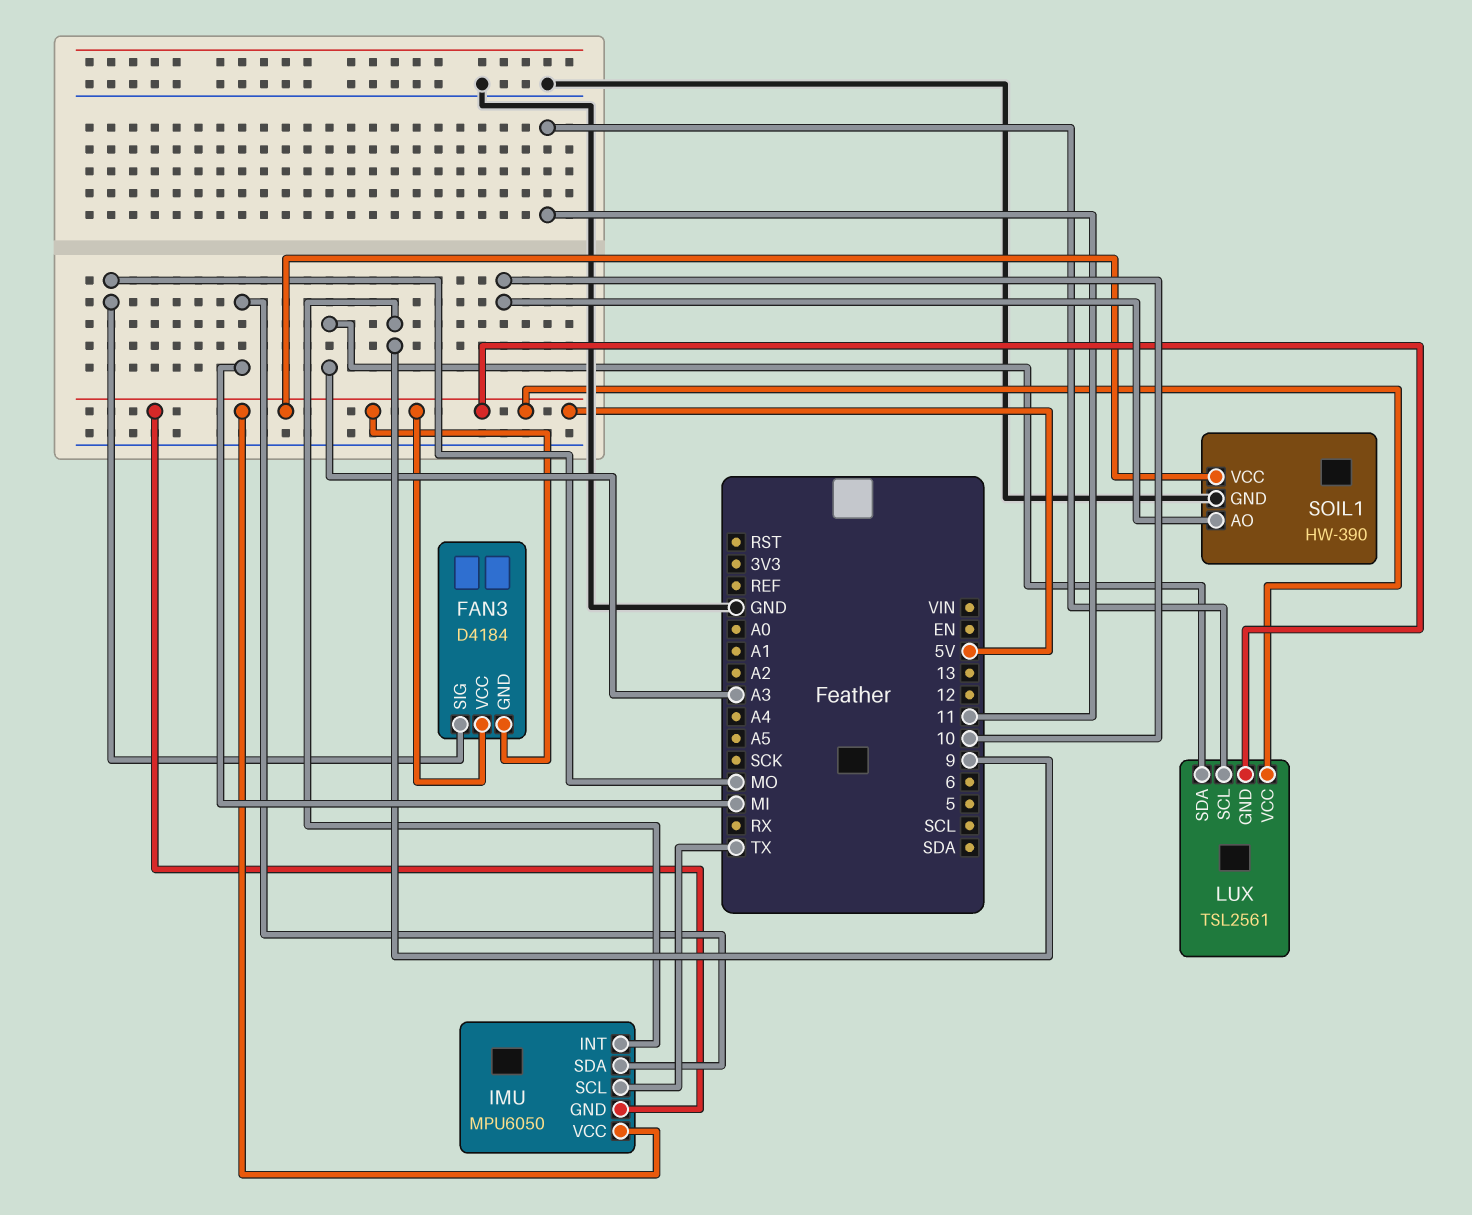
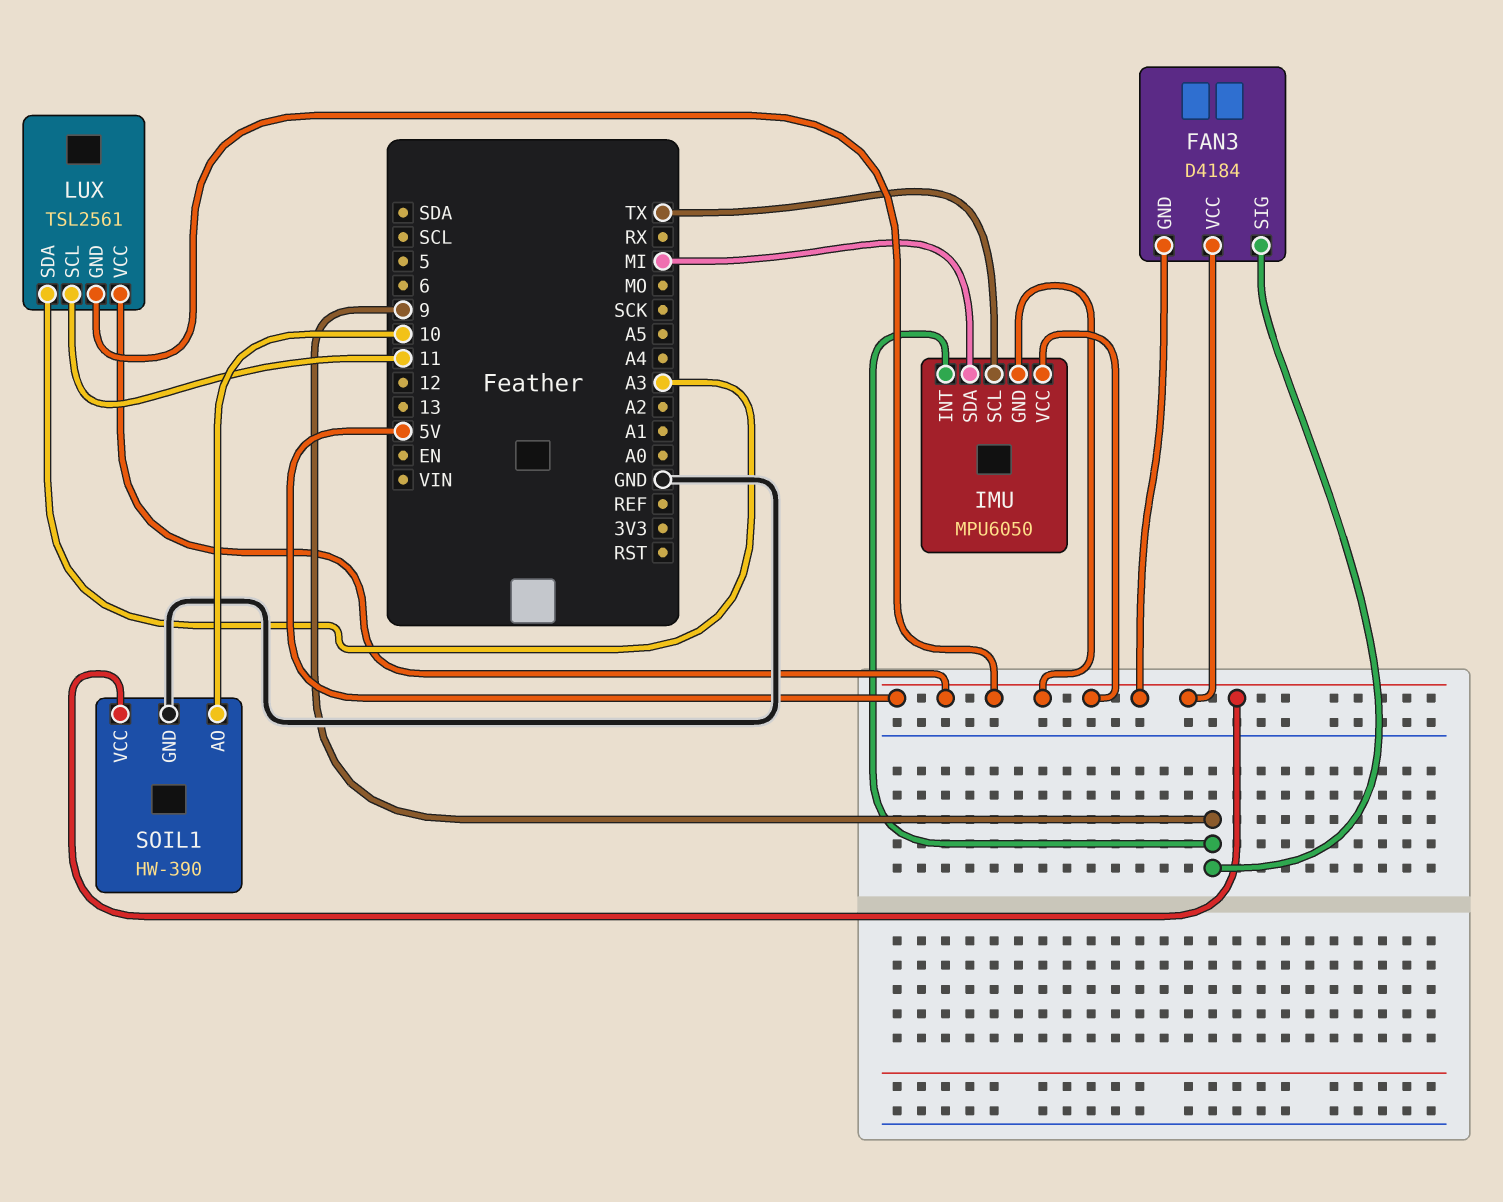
FAN3 pin SIG: MO -> 9

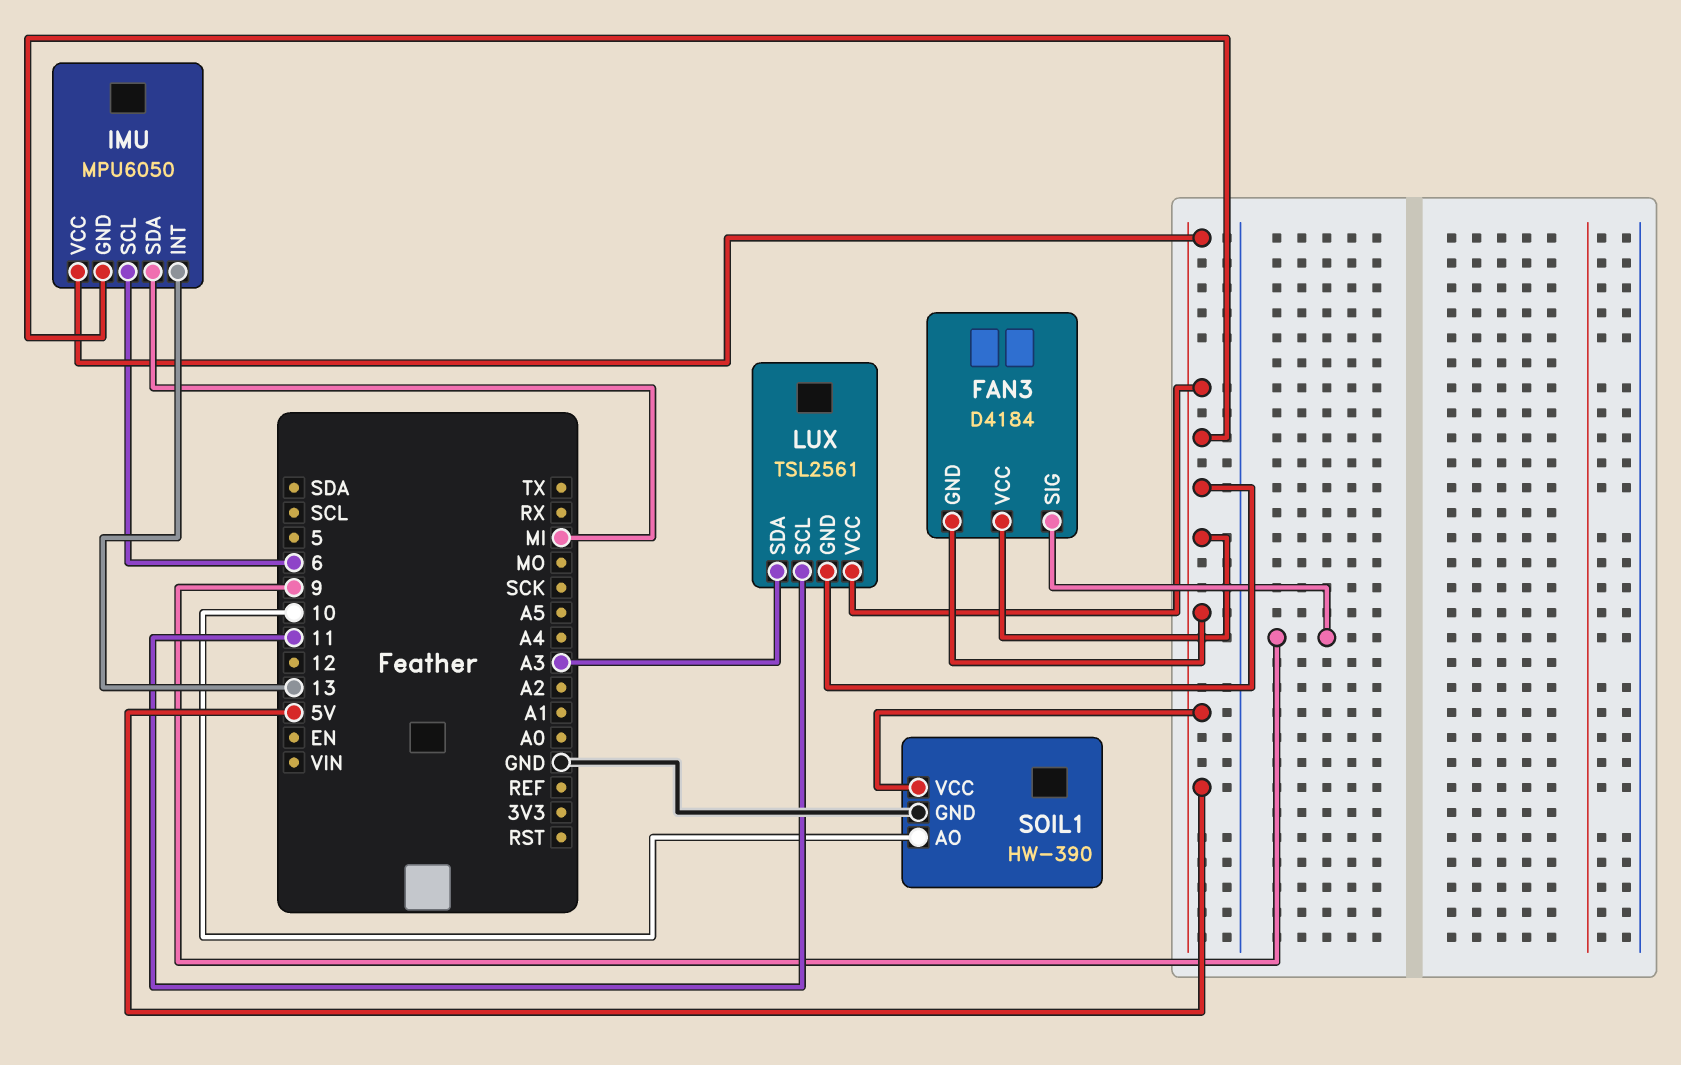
IMU pin INT: 9 -> 13
IMU pin SCL: TX -> 6

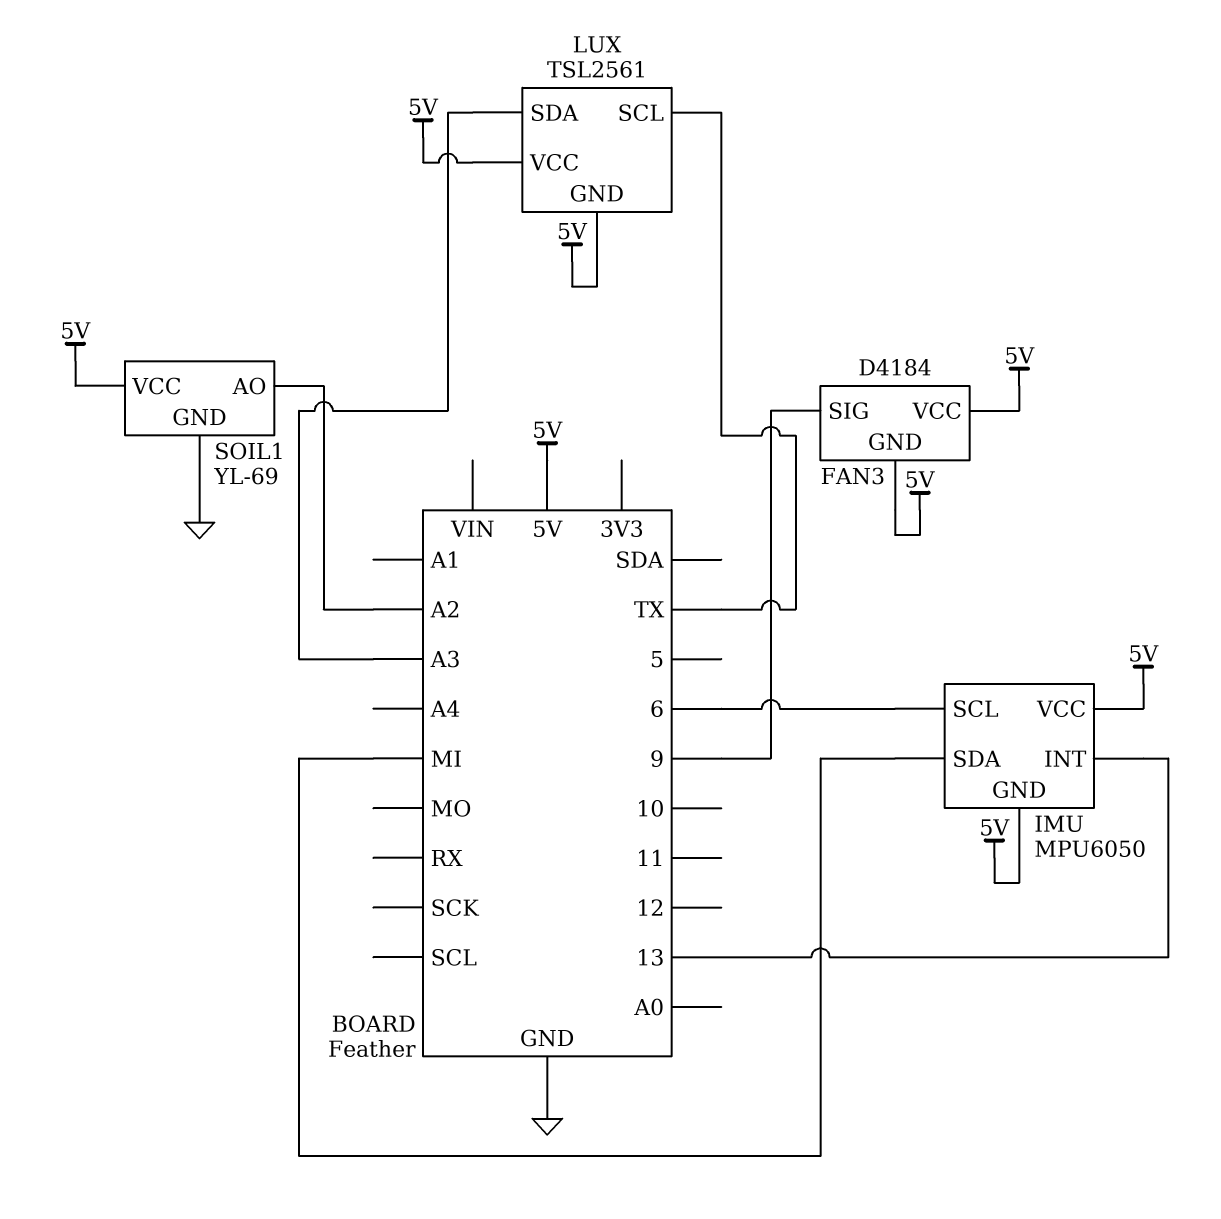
LUX pin SCL: 11 -> TX
SOIL1: HW-390 -> YL-69
SOIL1 pin AO: 10 -> A2

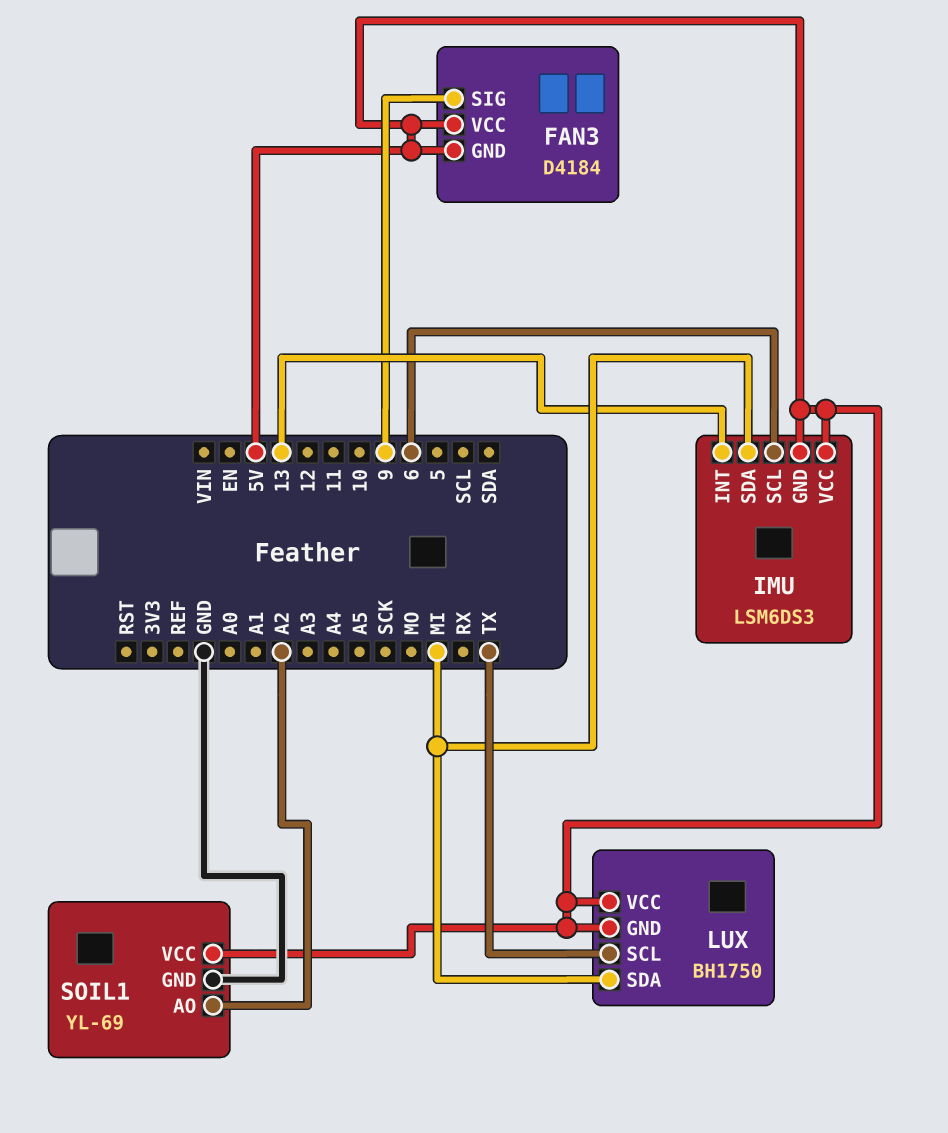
IMU: MPU6050 -> LSM6DS3
LUX: TSL2561 -> BH1750
LUX pin SDA: A3 -> MI

